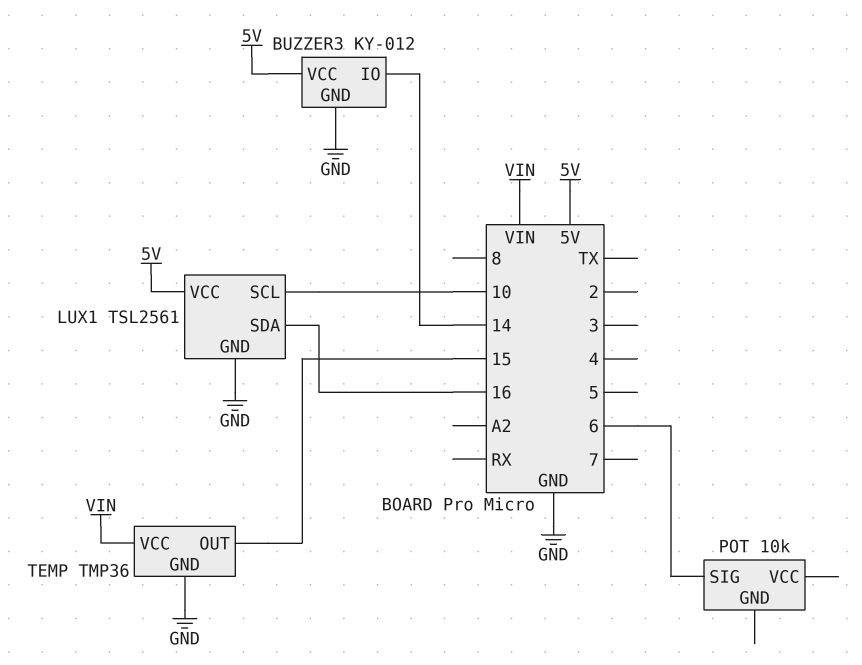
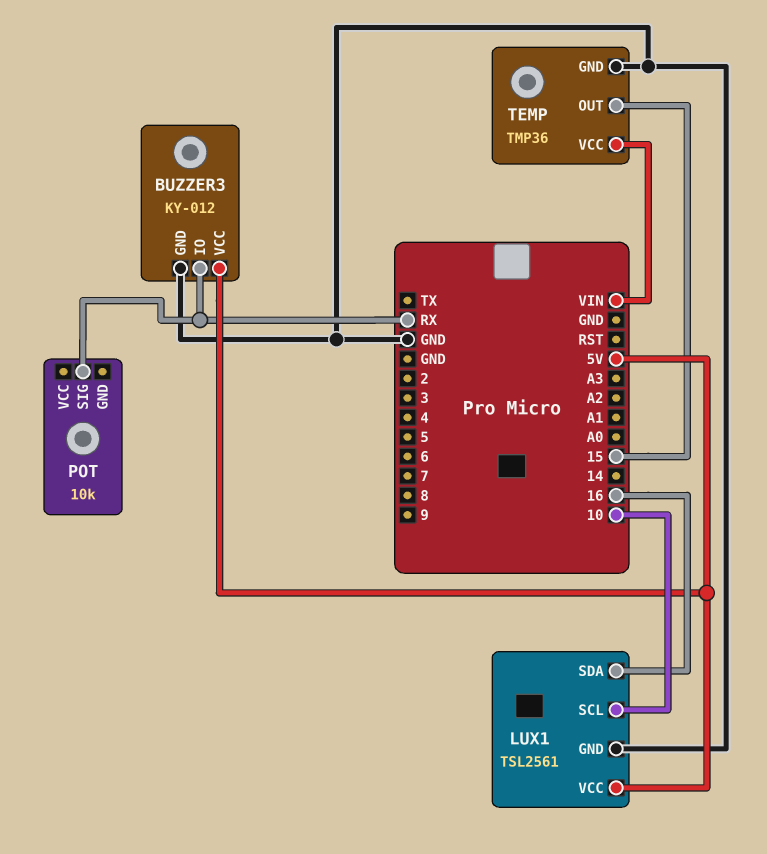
BUZZER3 pin IO: 14 -> RX
POT pin SIG: 6 -> RX

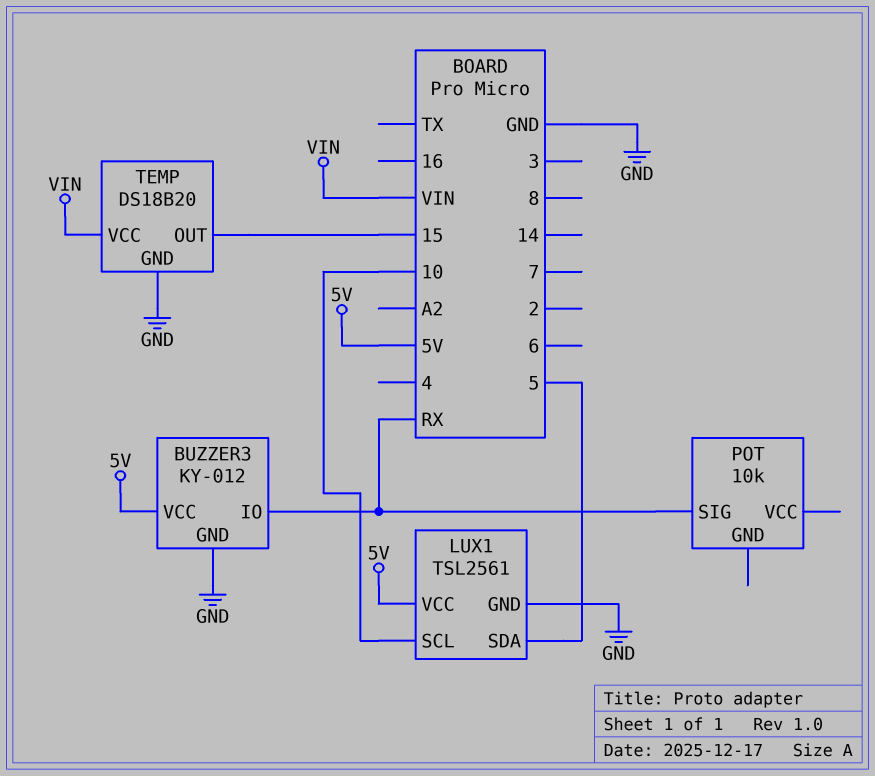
LUX1 pin SDA: 16 -> 5
TEMP: TMP36 -> DS18B20

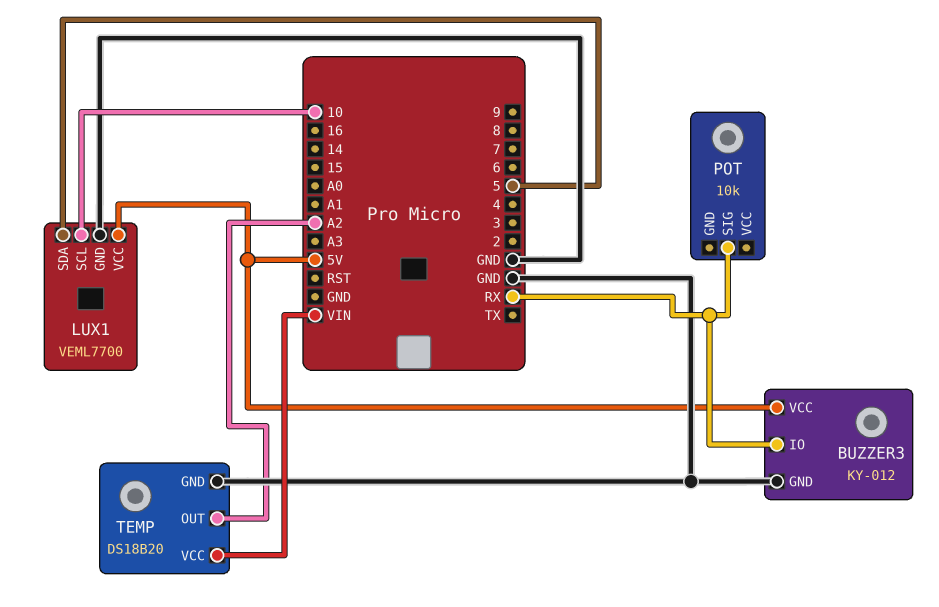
LUX1: TSL2561 -> VEML7700
TEMP pin OUT: 15 -> A2

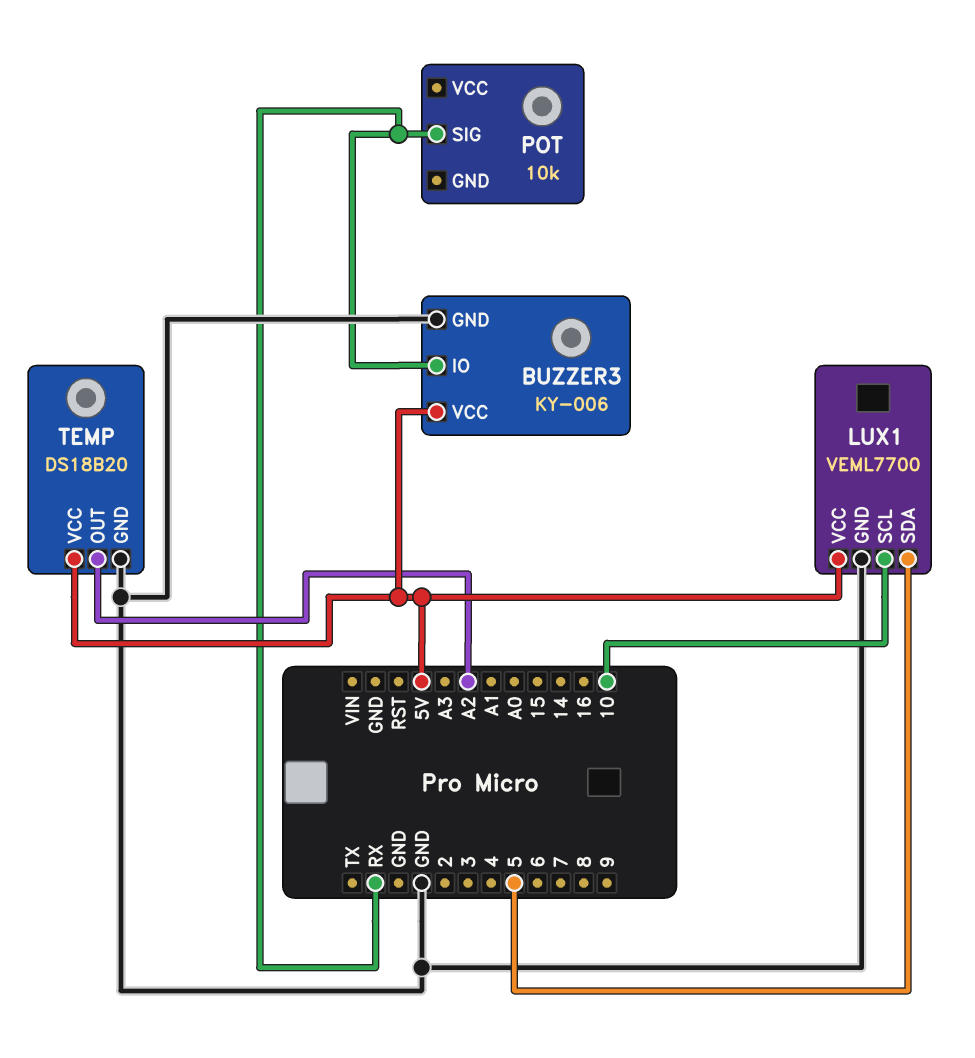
BUZZER3: KY-012 -> KY-006
TEMP pin VCC: VIN -> 5V

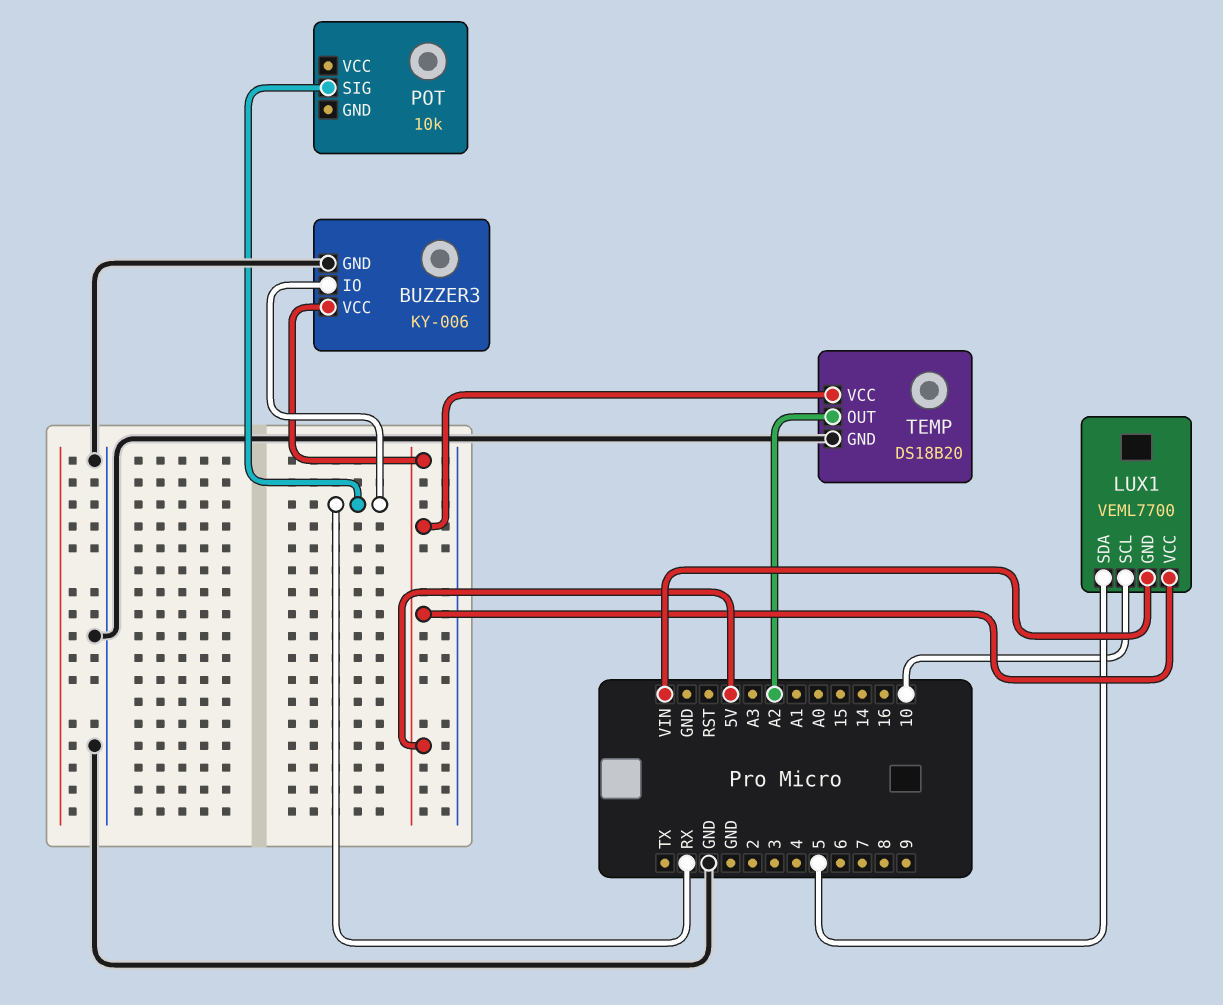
LUX1 pin GND: GND -> VIN

